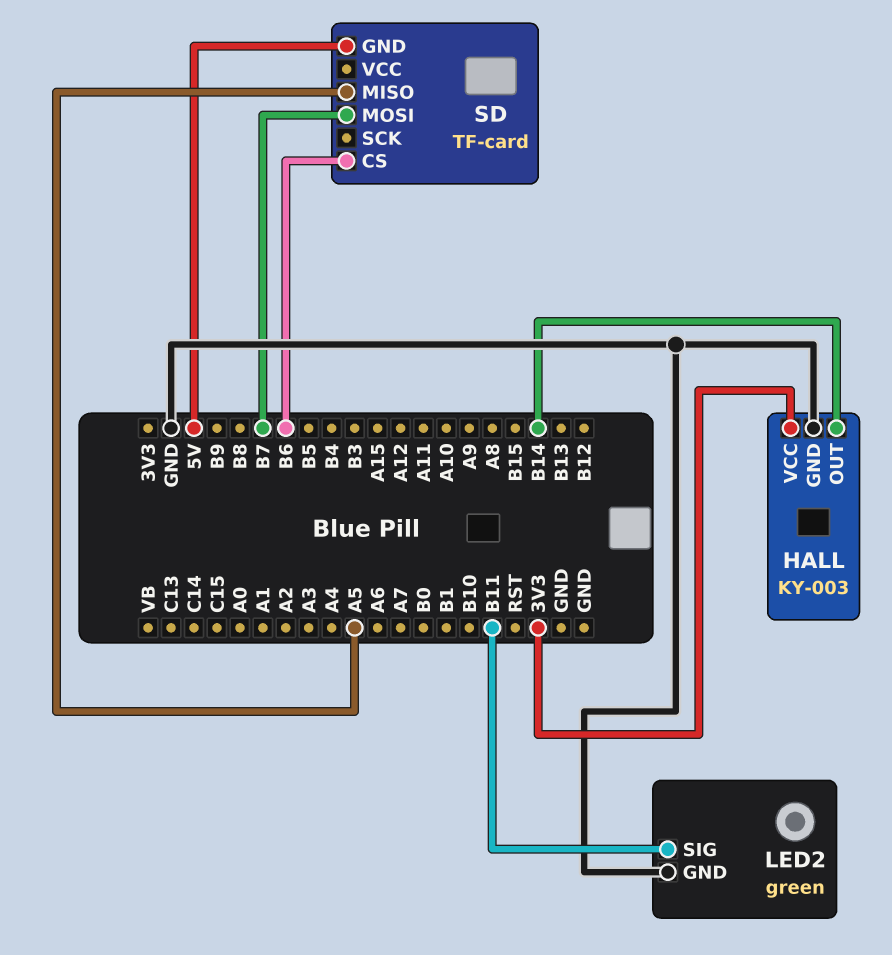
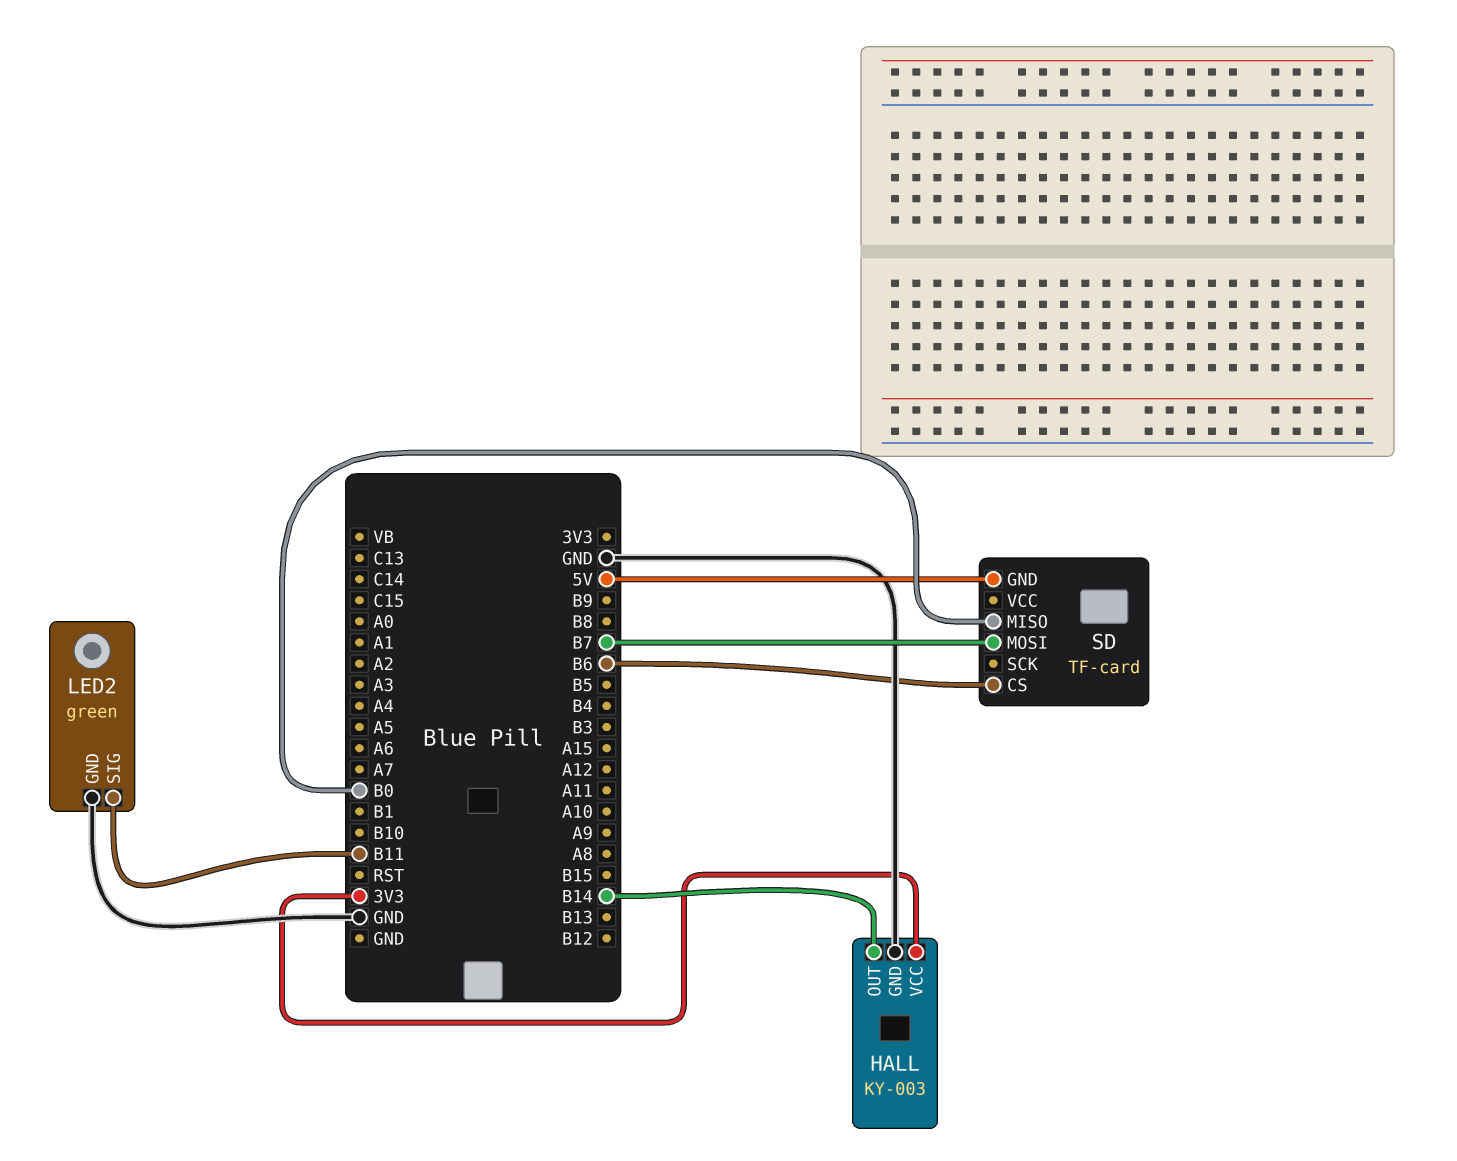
SD pin MISO: A5 -> B0

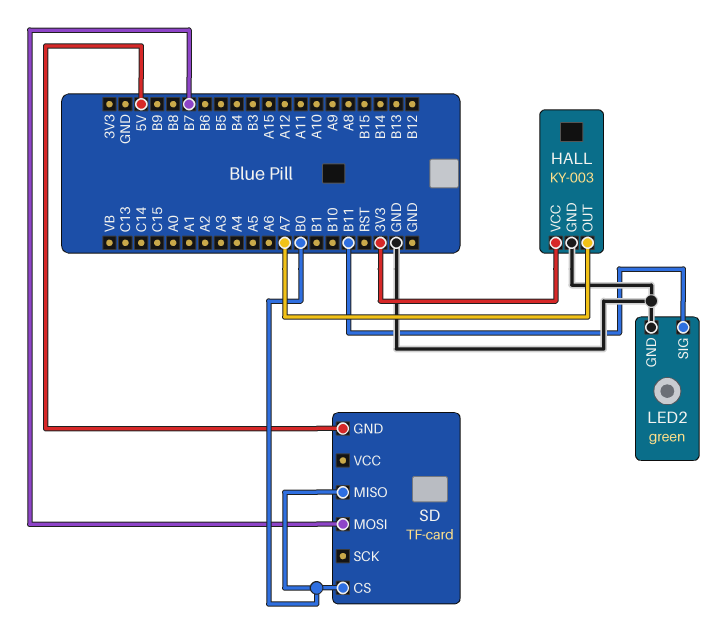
HALL pin OUT: B14 -> A7
SD pin CS: B6 -> B0

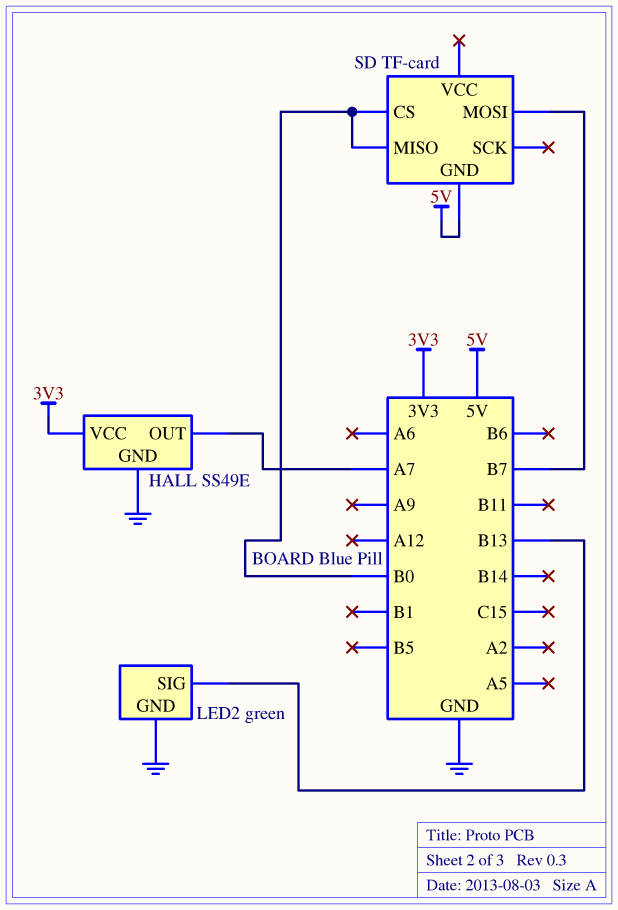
HALL: KY-003 -> SS49E
LED2 pin SIG: B11 -> B13

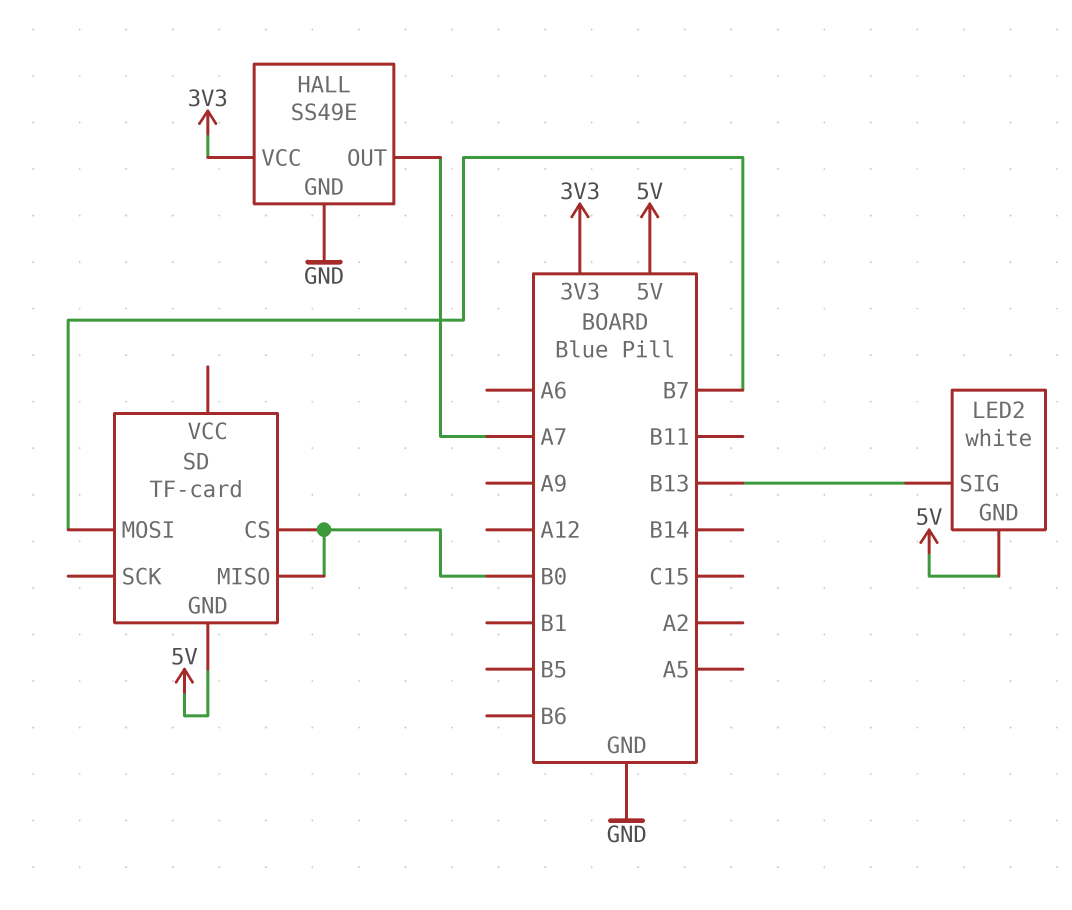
LED2: green -> white
LED2 pin GND: GND -> 5V

